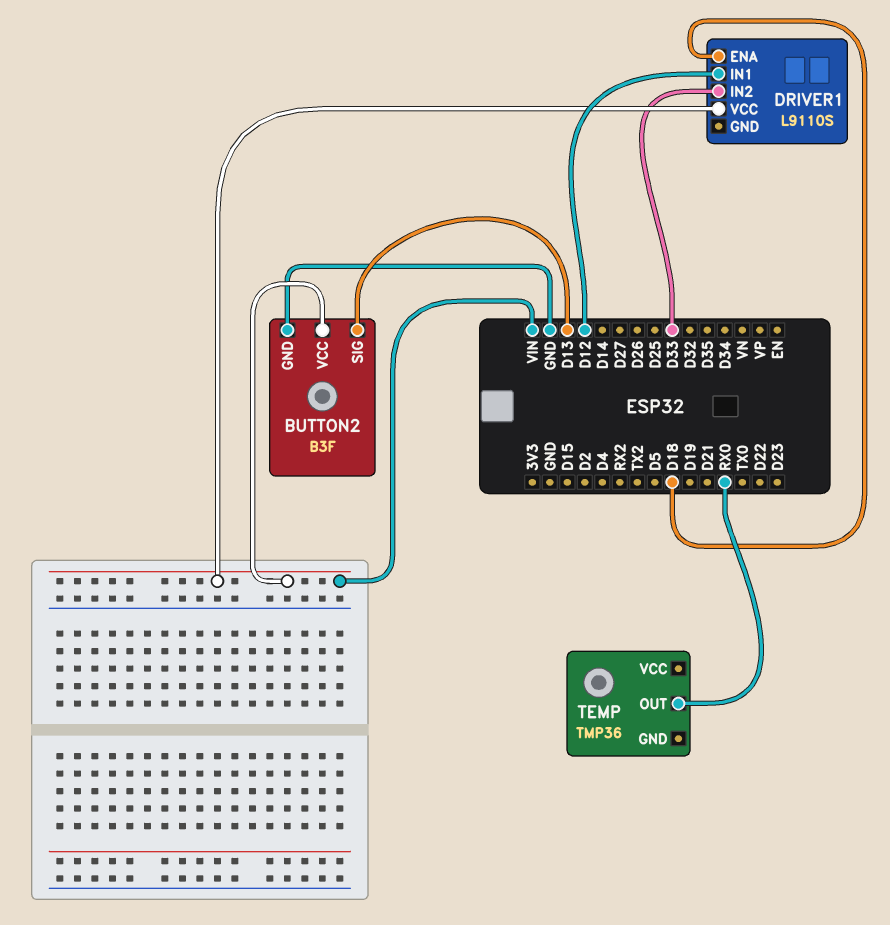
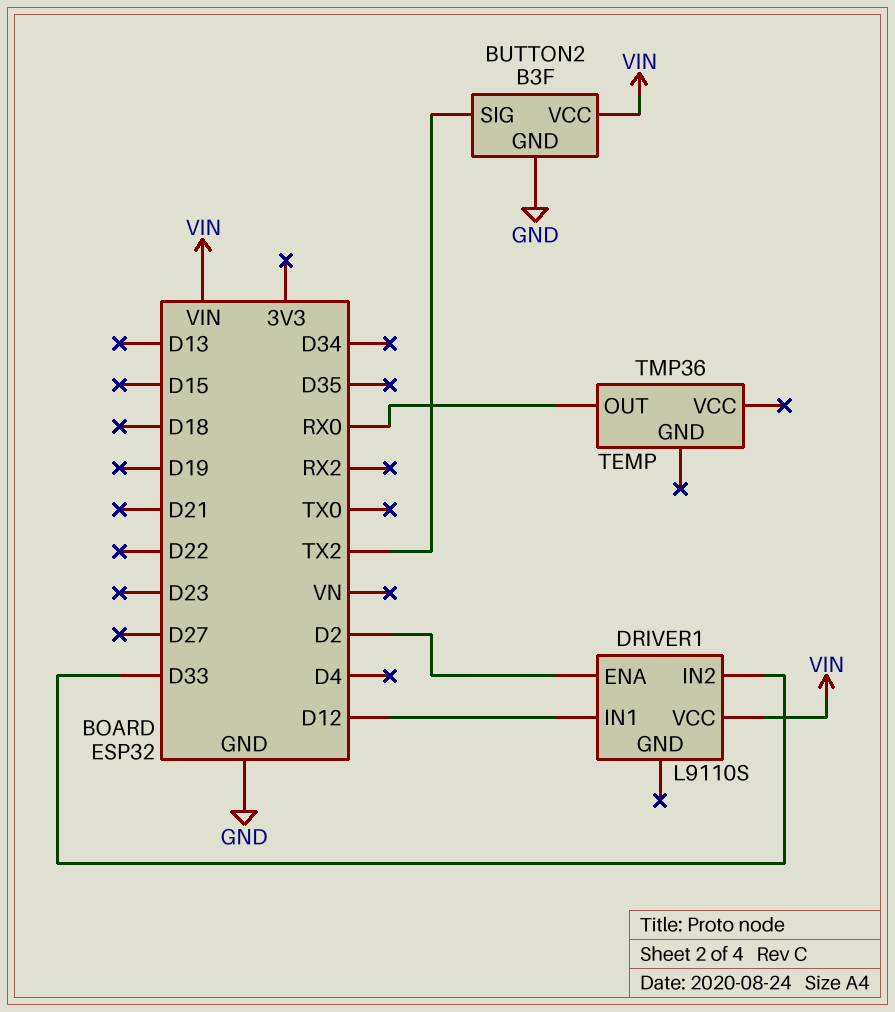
BUTTON2 pin SIG: D13 -> TX2
DRIVER1 pin ENA: D18 -> D2

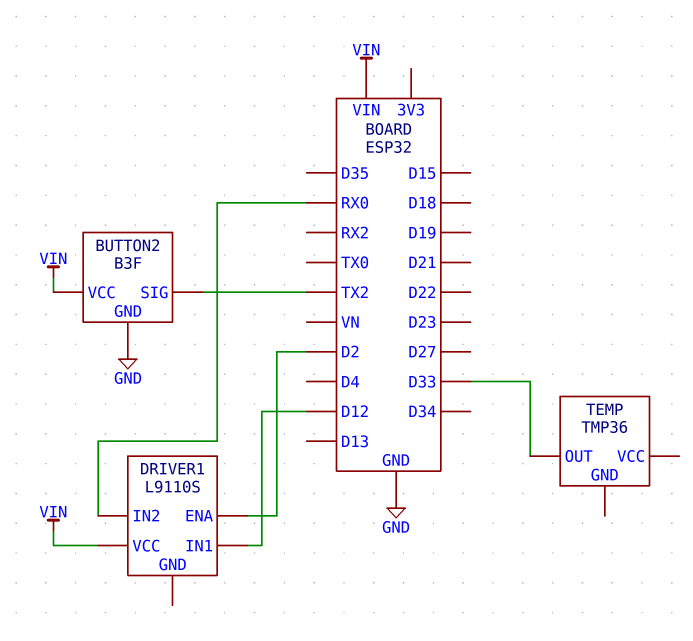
DRIVER1 pin IN2: D33 -> RX0
TEMP pin OUT: RX0 -> D33

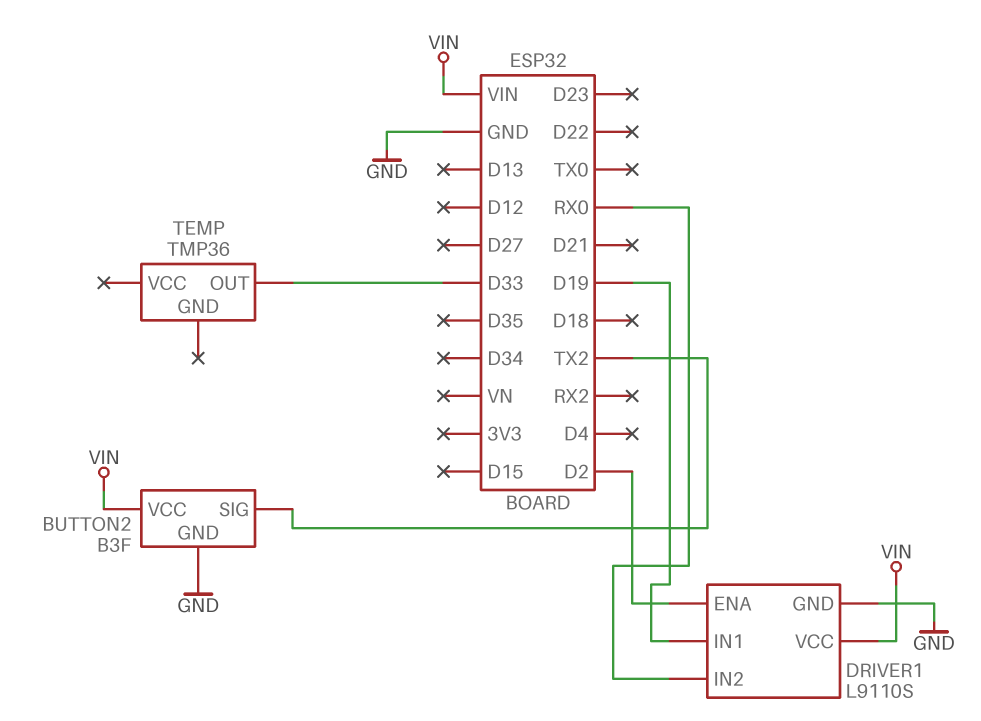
DRIVER1 pin GND: none -> GND
DRIVER1 pin IN1: D12 -> D19

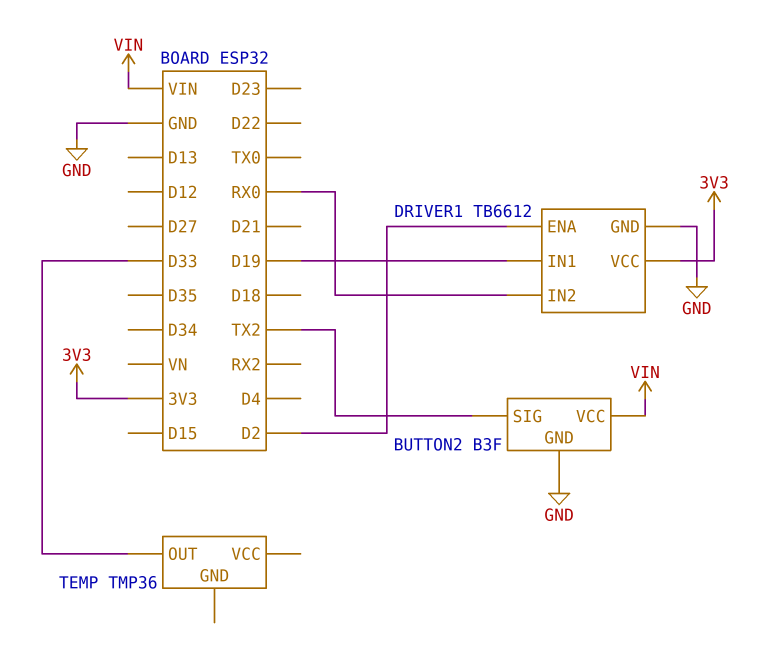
DRIVER1: L9110S -> TB6612
DRIVER1 pin VCC: VIN -> 3V3

